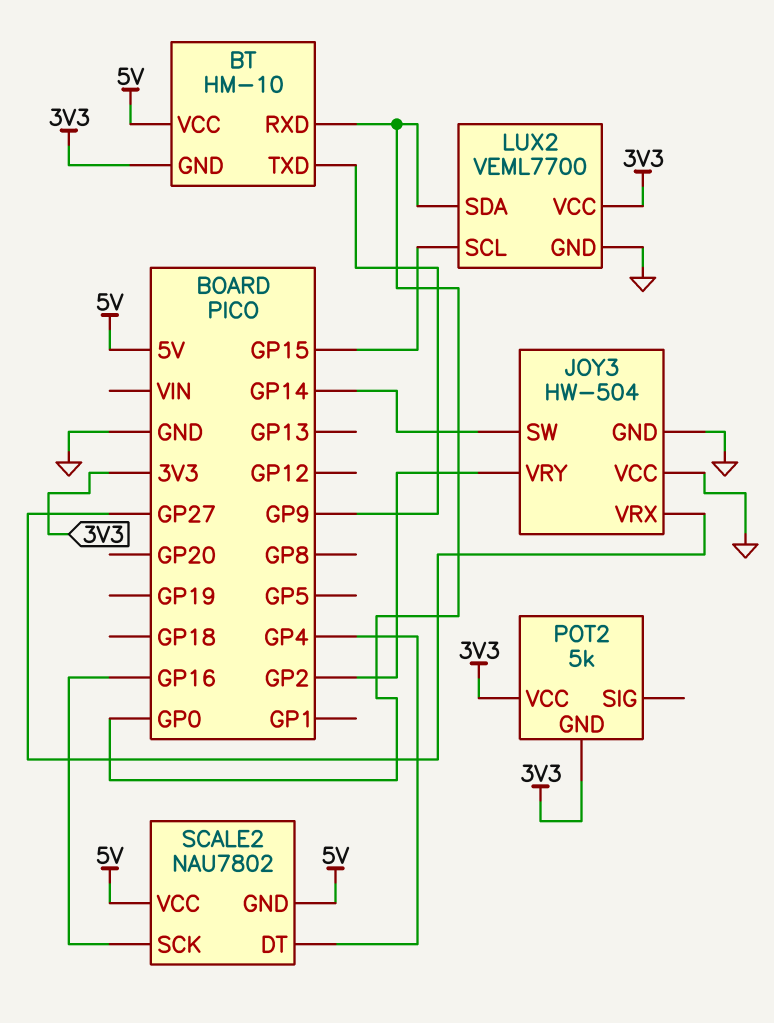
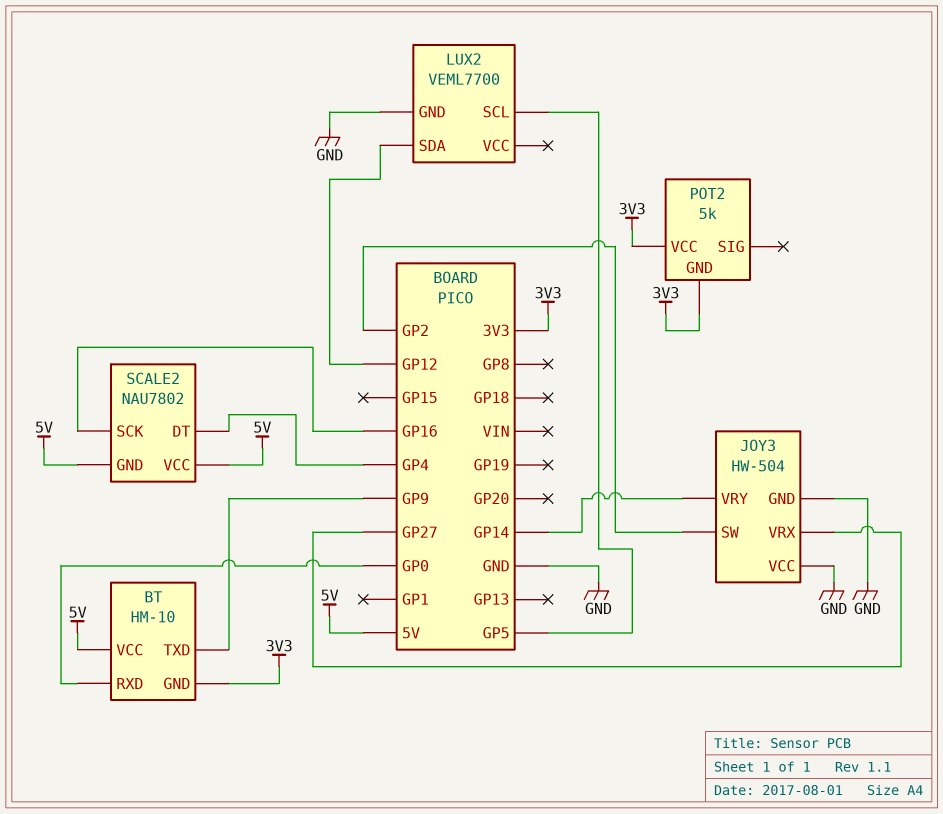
JOY3 pin SW: GP14 -> GP2
JOY3 pin VRY: GP2 -> GP14
LUX2 pin SCL: GP15 -> GP5
LUX2 pin SDA: GP0 -> GP12
LUX2 pin VCC: 3V3 -> none

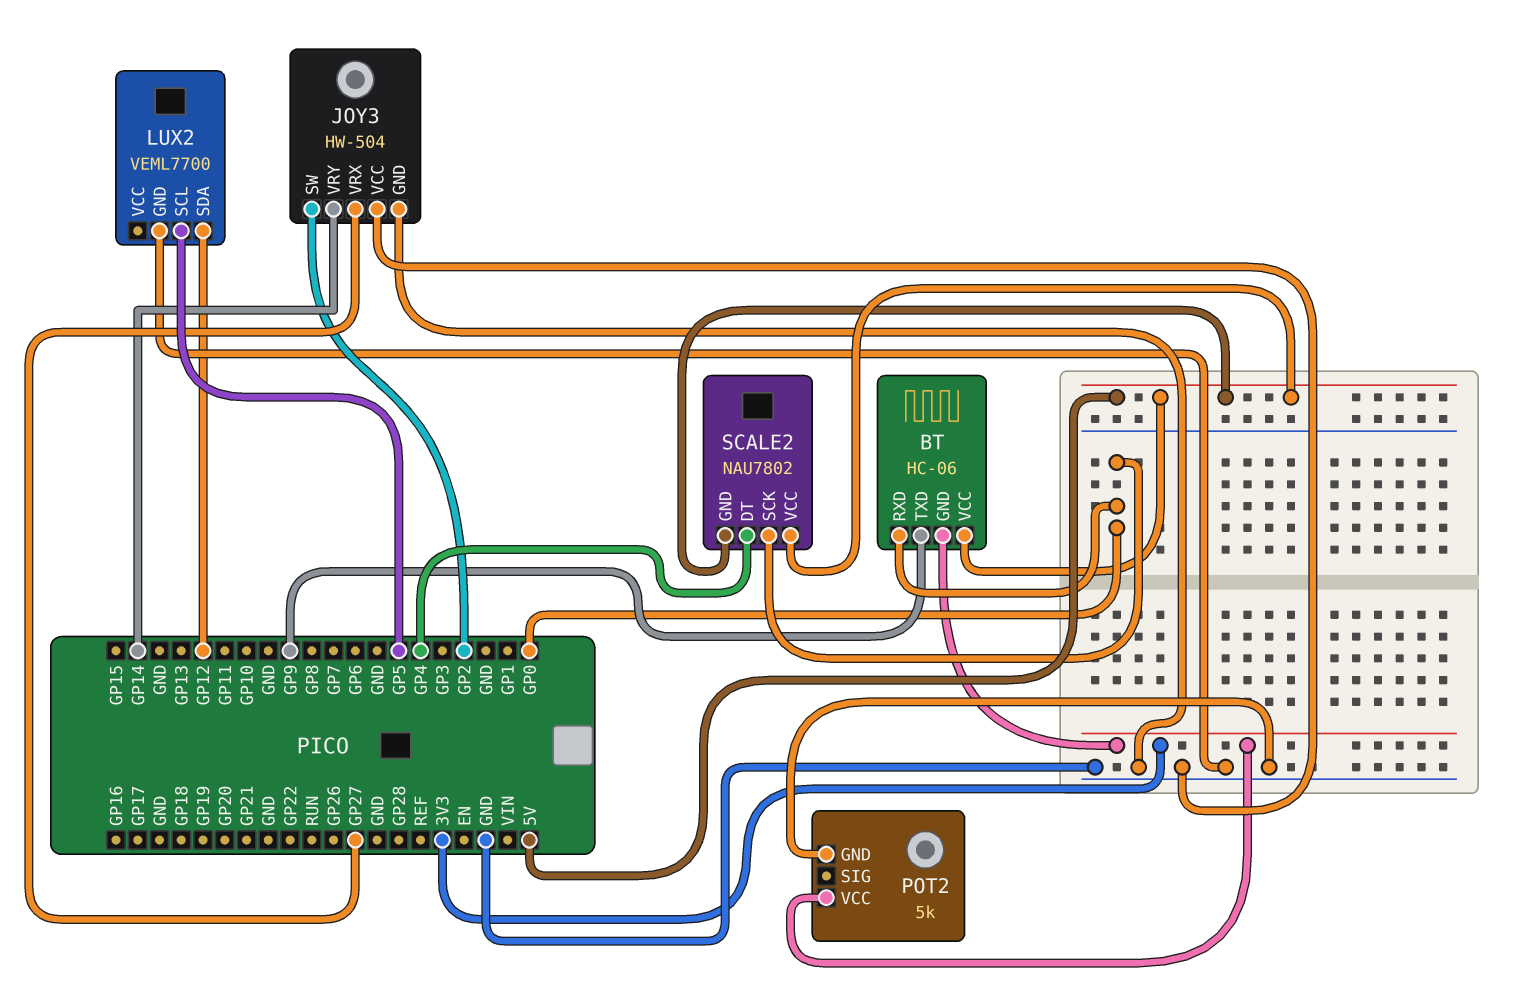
BT: HM-10 -> HC-06
POT2 pin GND: 3V3 -> GND
SCALE2 pin SCK: GP16 -> GP0

